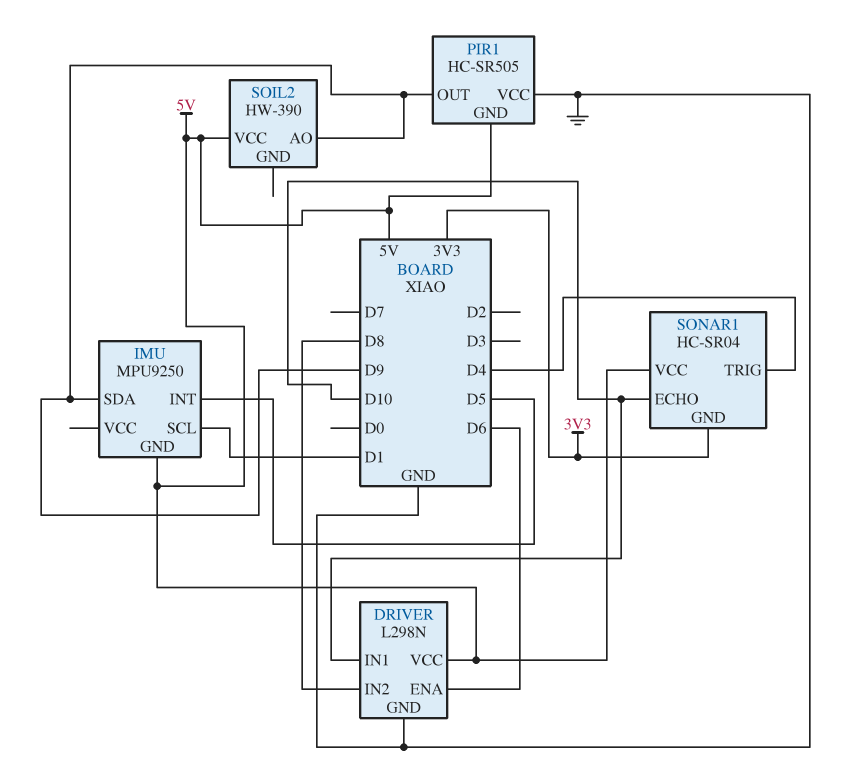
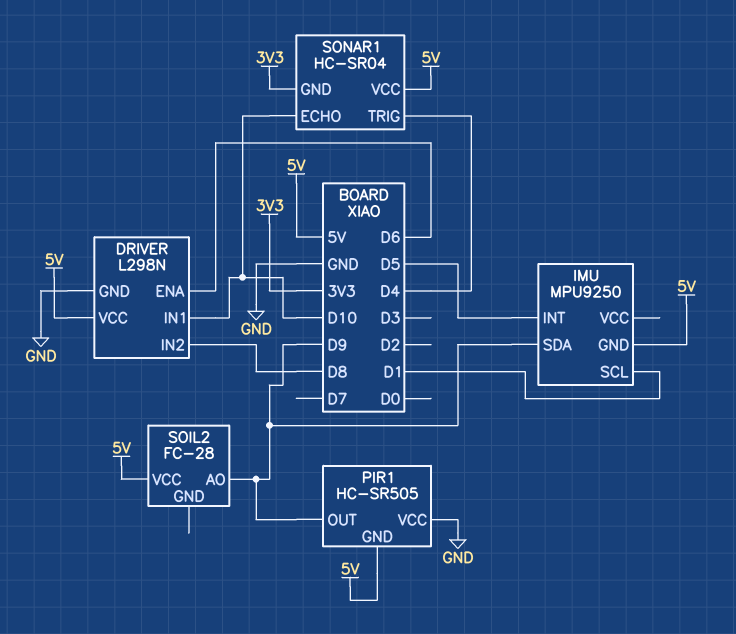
SOIL2: HW-390 -> FC-28

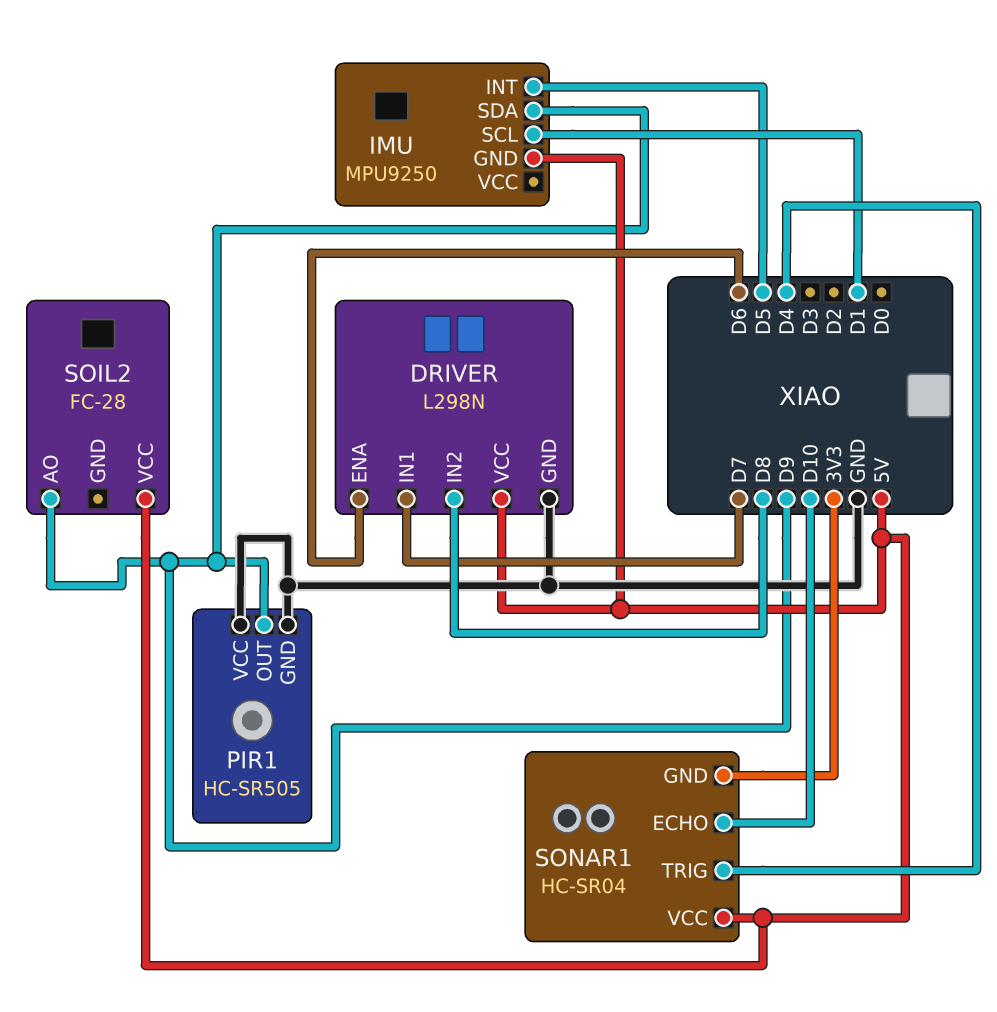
DRIVER pin IN1: D10 -> D7
PIR1 pin GND: 5V -> GND

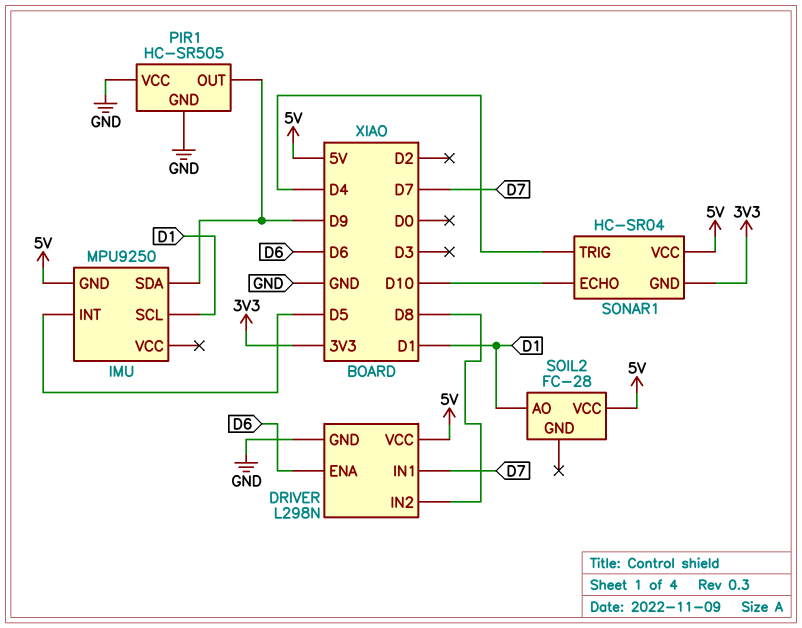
SOIL2 pin AO: D9 -> D1

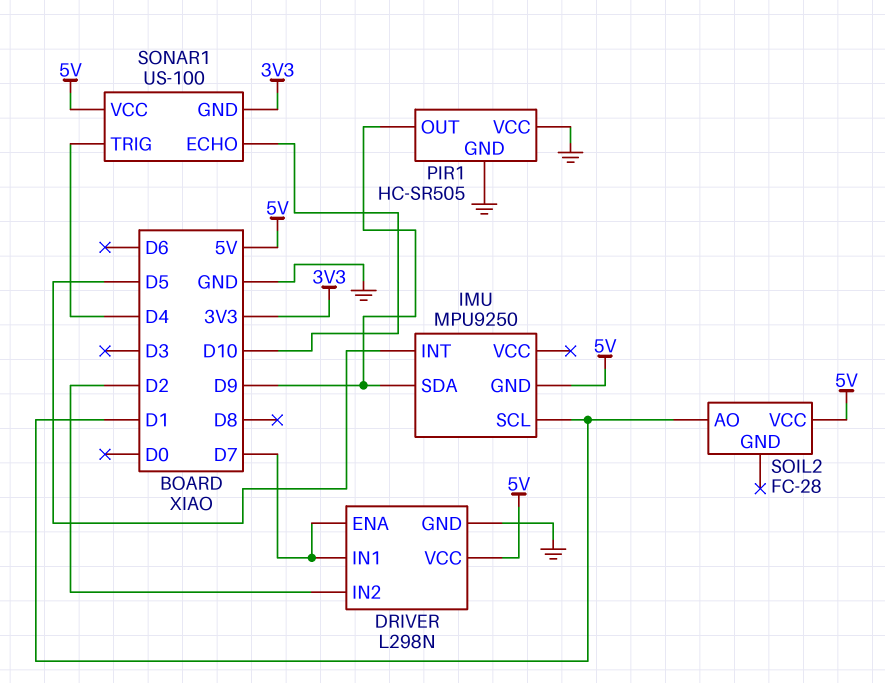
DRIVER pin ENA: D6 -> D7
DRIVER pin IN2: D8 -> D2
SONAR1: HC-SR04 -> US-100

